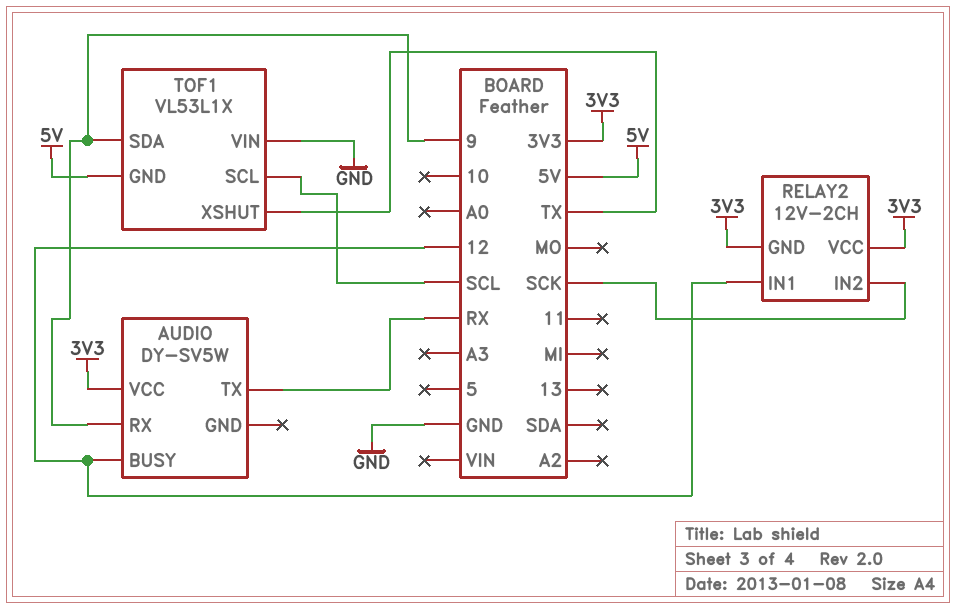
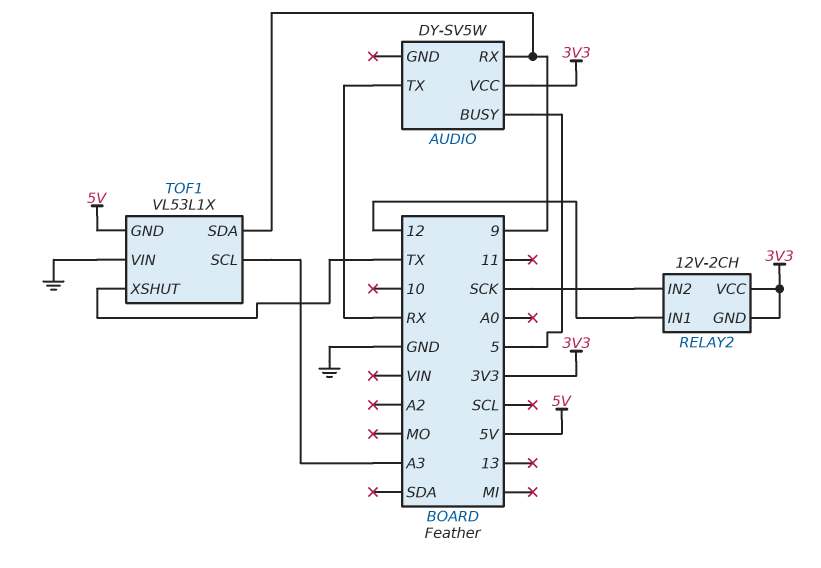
AUDIO pin BUSY: 12 -> 5
TOF1 pin SCL: SCL -> A3

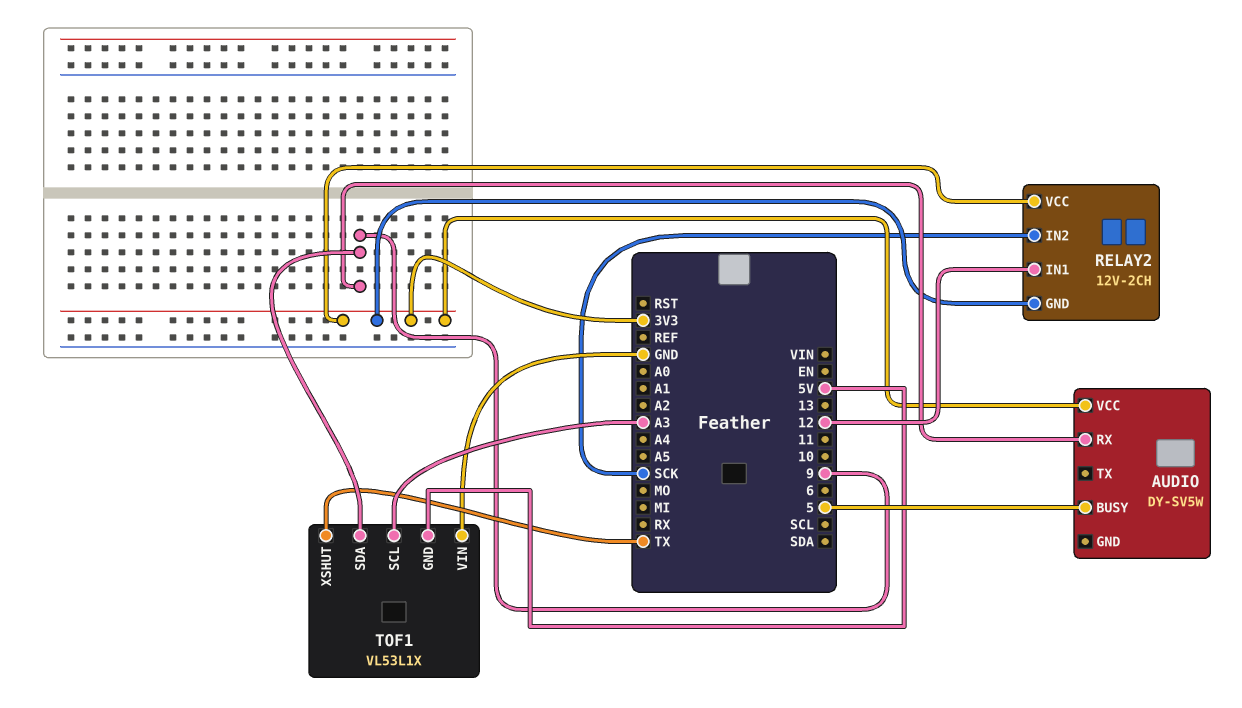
AUDIO pin TX: RX -> none

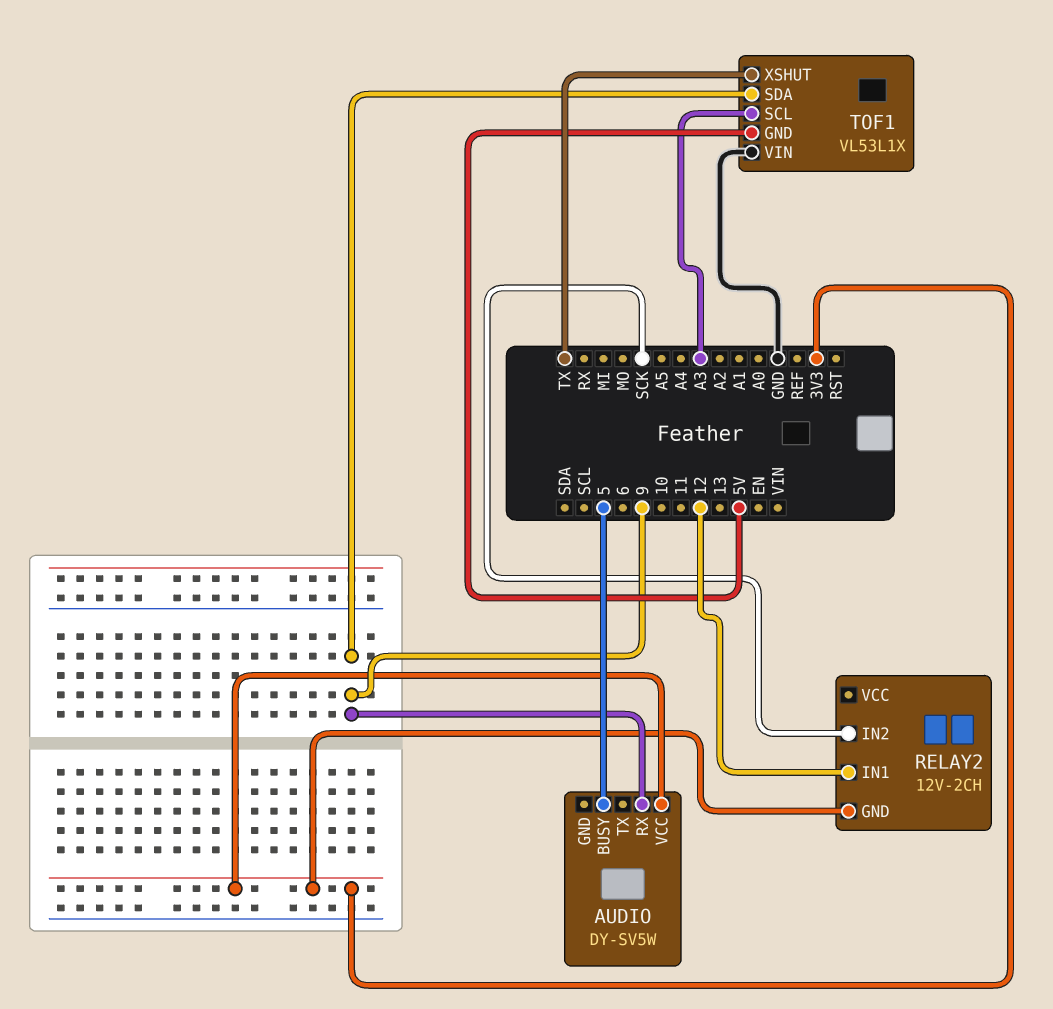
RELAY2 pin VCC: 3V3 -> none

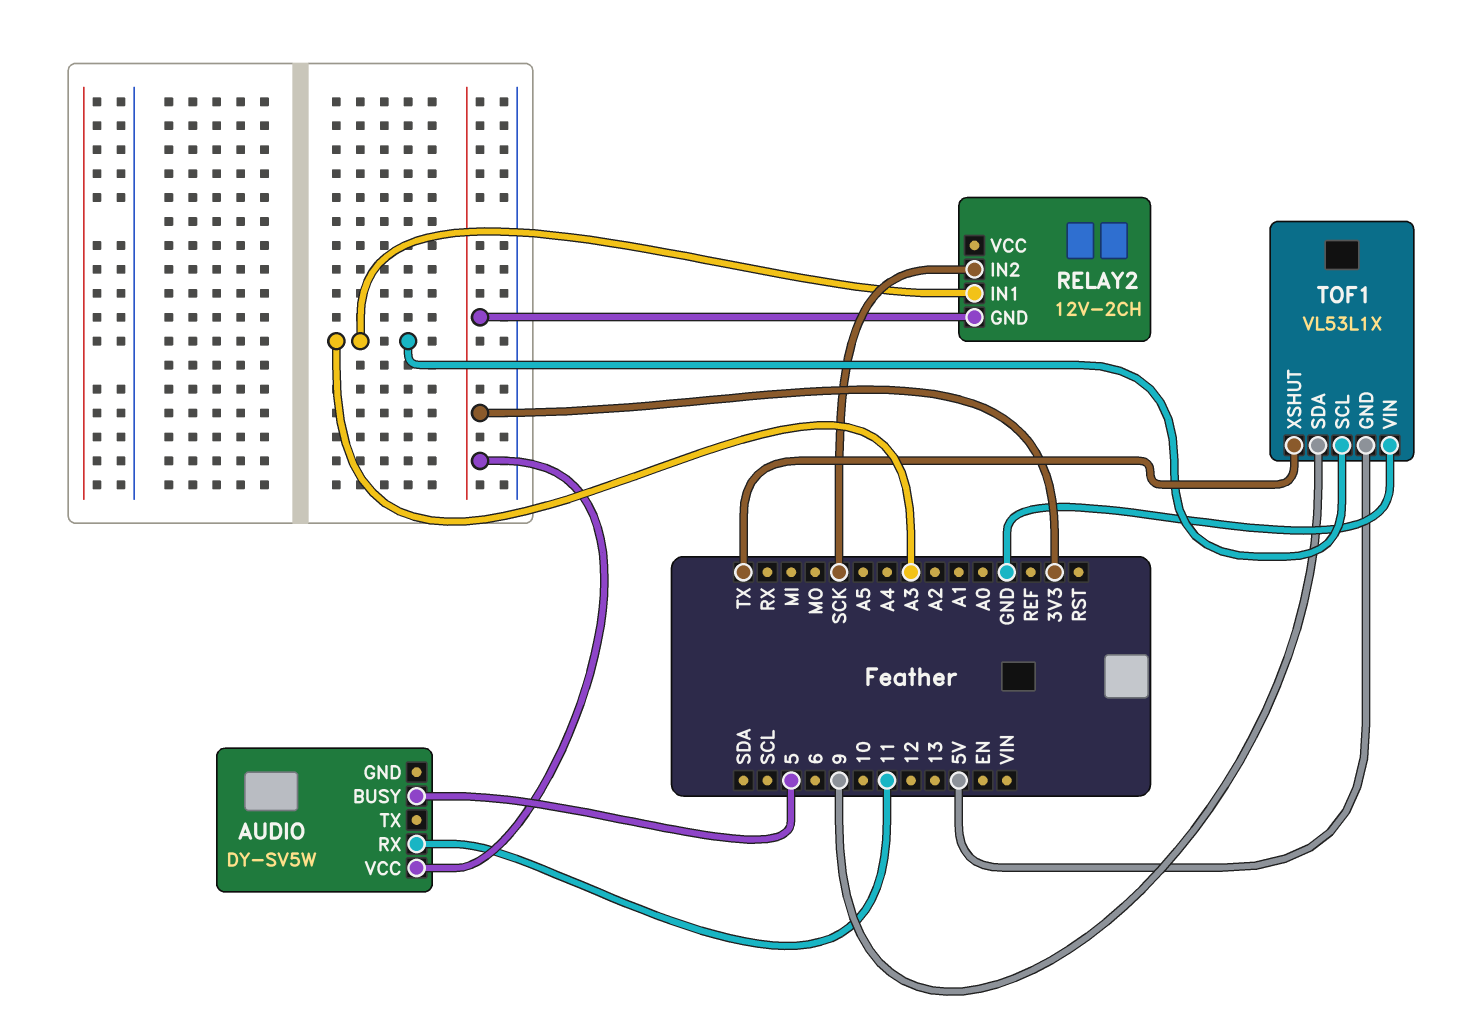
AUDIO pin RX: 9 -> 11
RELAY2 pin IN1: 12 -> A3

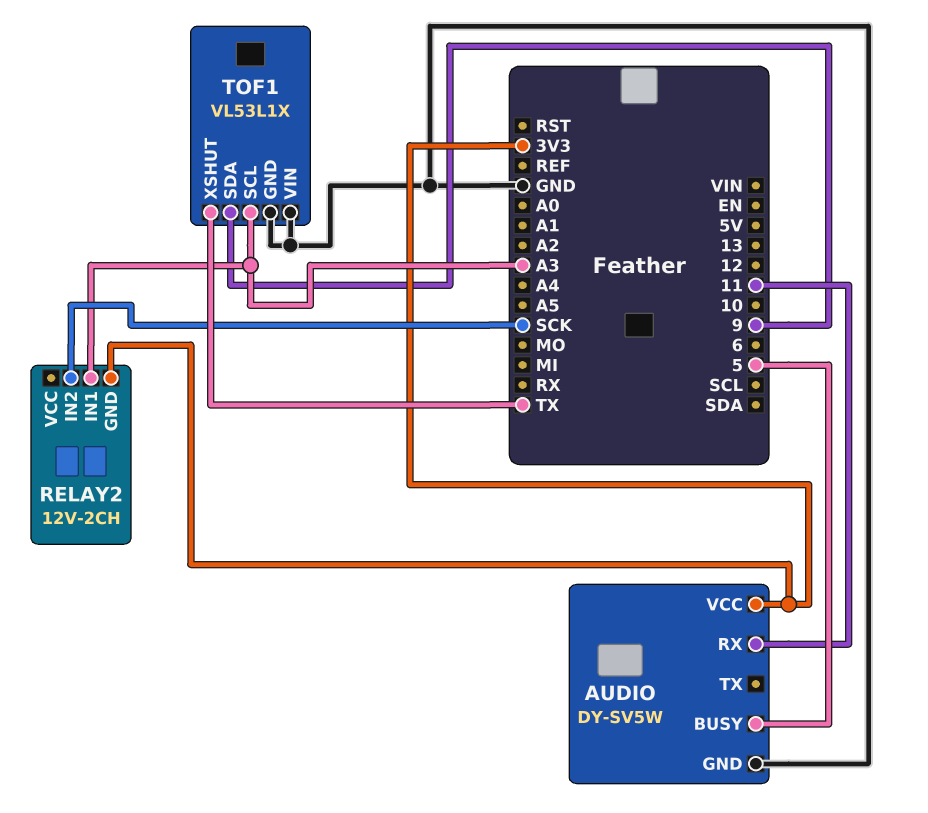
AUDIO pin GND: none -> GND
TOF1 pin GND: 5V -> GND

